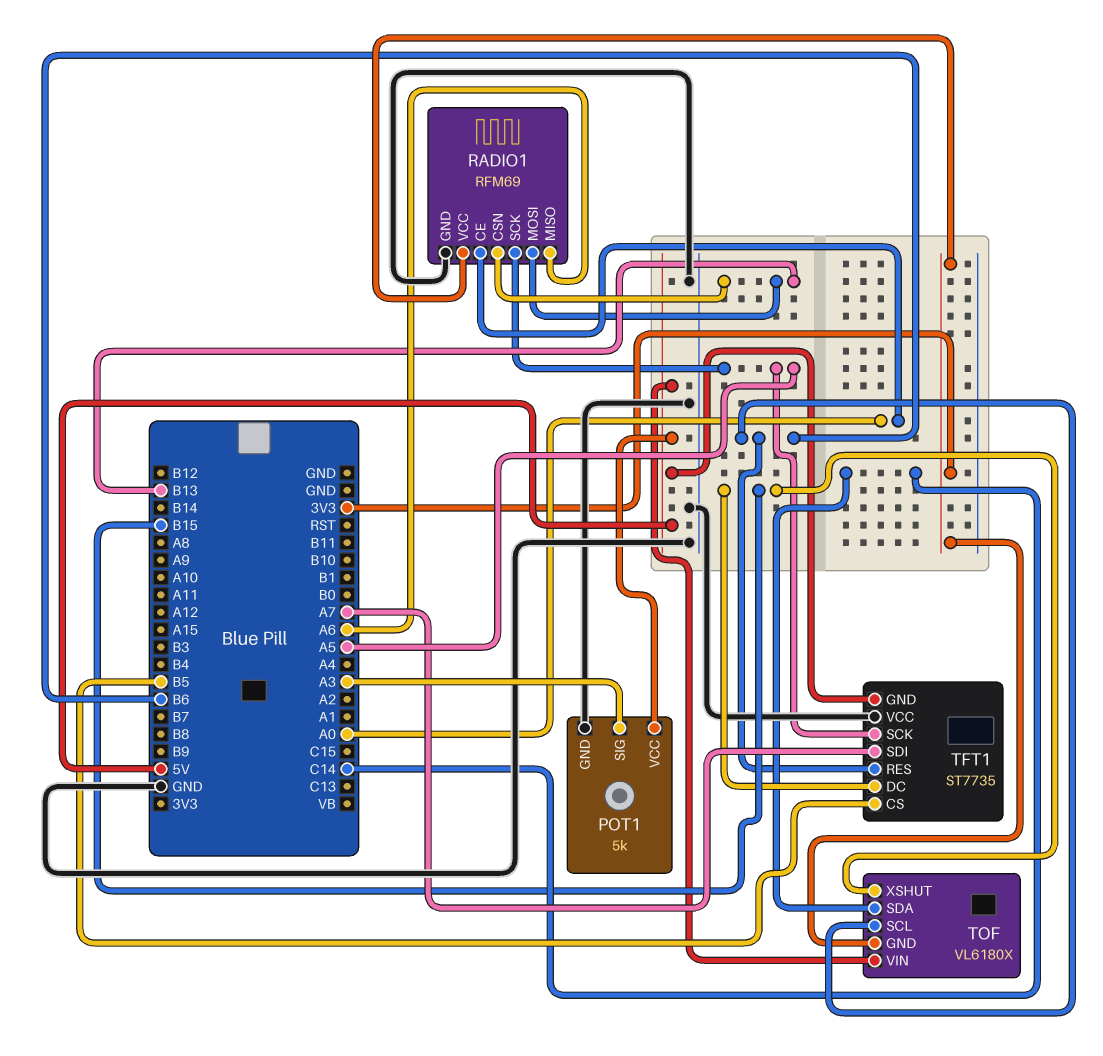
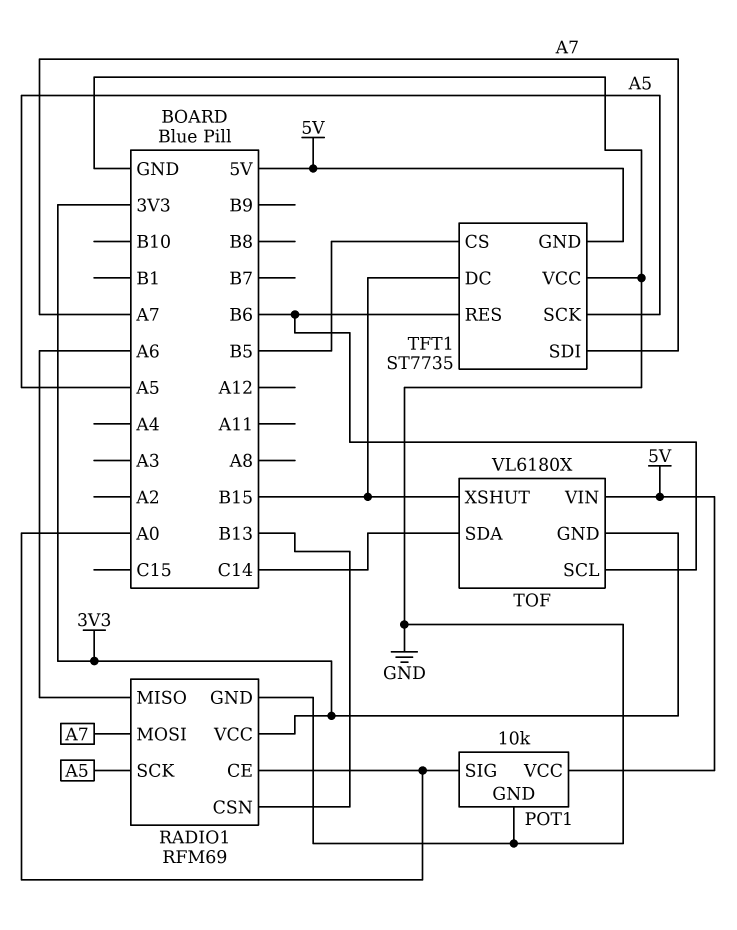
POT1: 5k -> 10k
POT1 pin SIG: A3 -> A0
RADIO1 pin MOSI: B13 -> A7

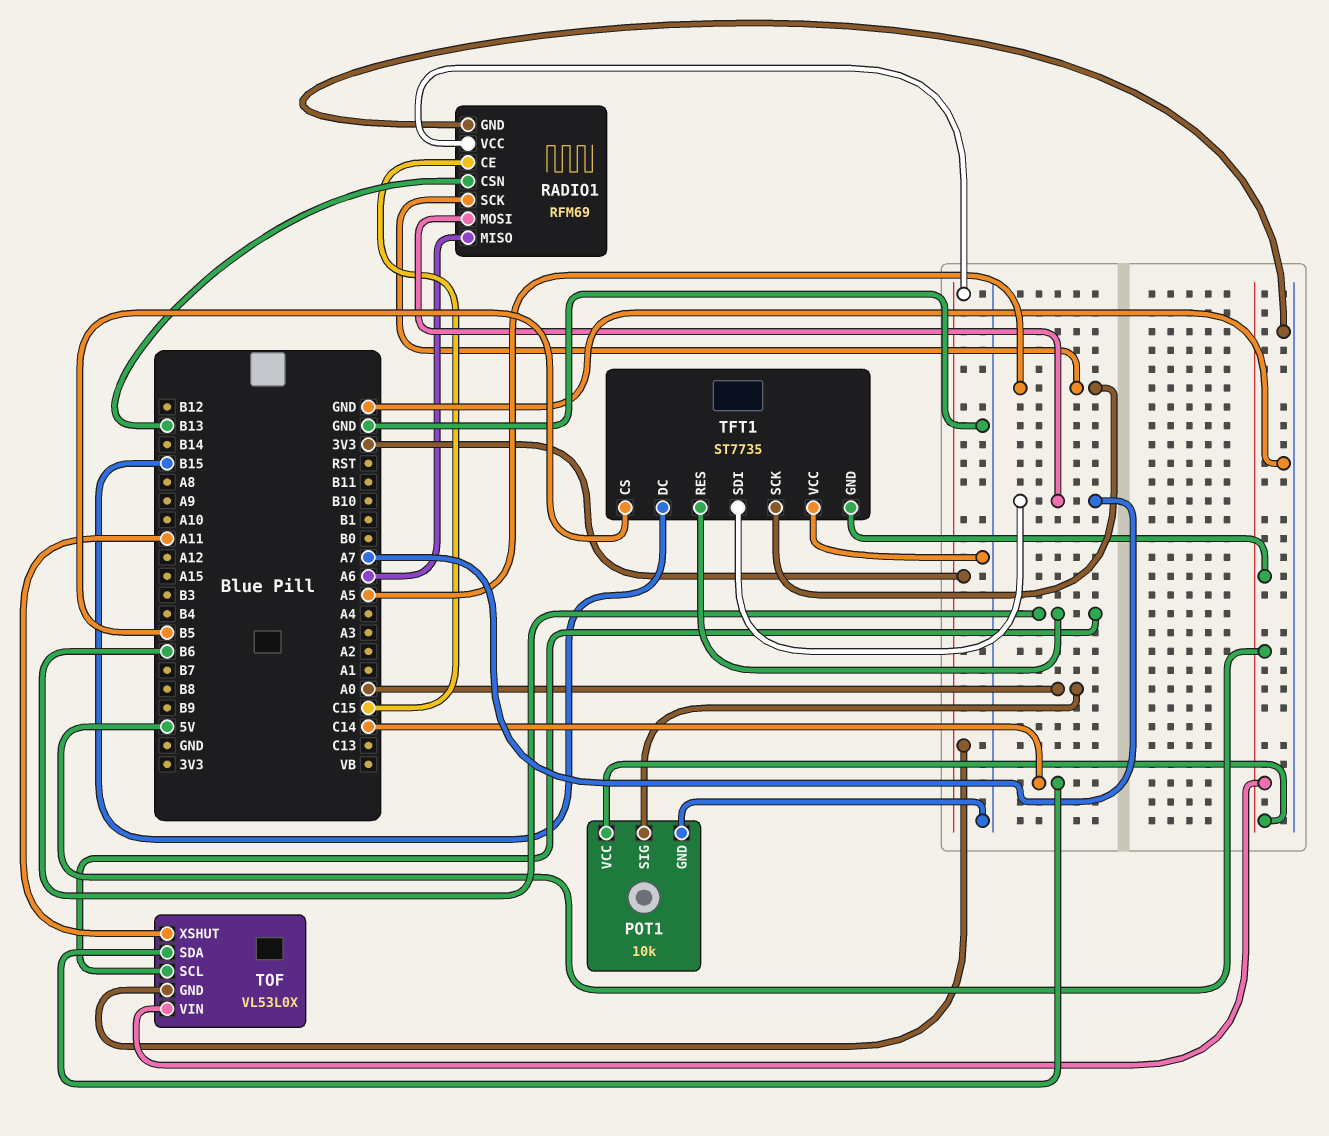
RADIO1 pin CE: A0 -> C15
TOF: VL6180X -> VL53L0X
TOF pin XSHUT: B15 -> A11

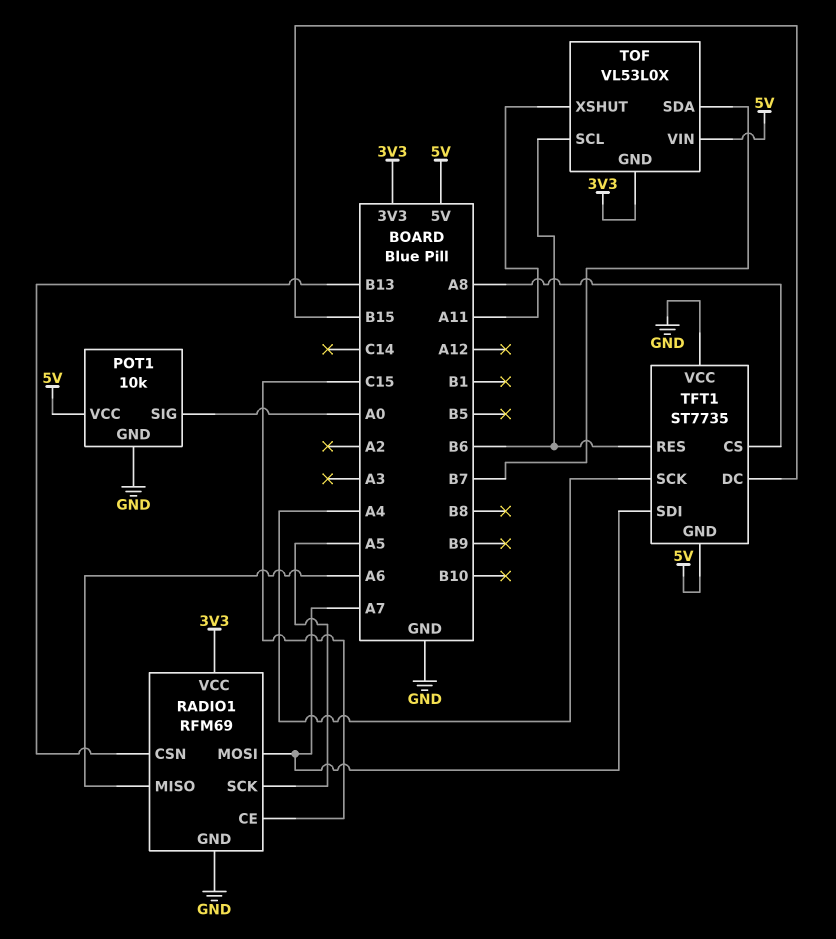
TFT1 pin CS: B5 -> A8
TFT1 pin SCK: A5 -> A4
TOF pin SDA: C14 -> B7

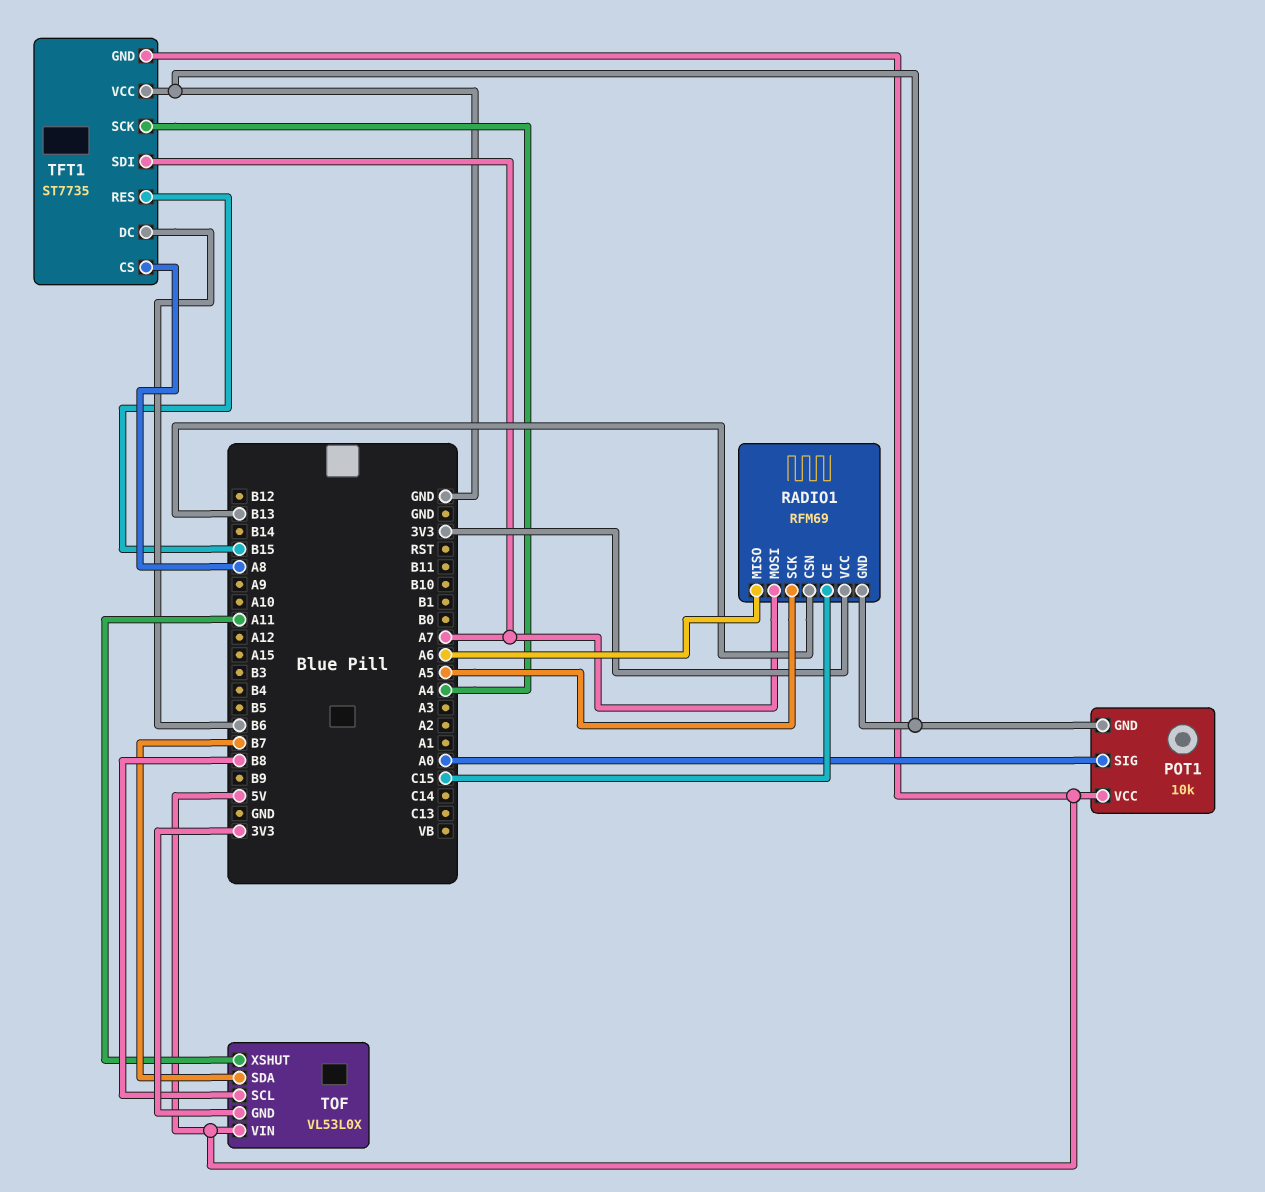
TFT1 pin DC: B15 -> B6
TFT1 pin RES: B6 -> B15
TOF pin SCL: B6 -> B8

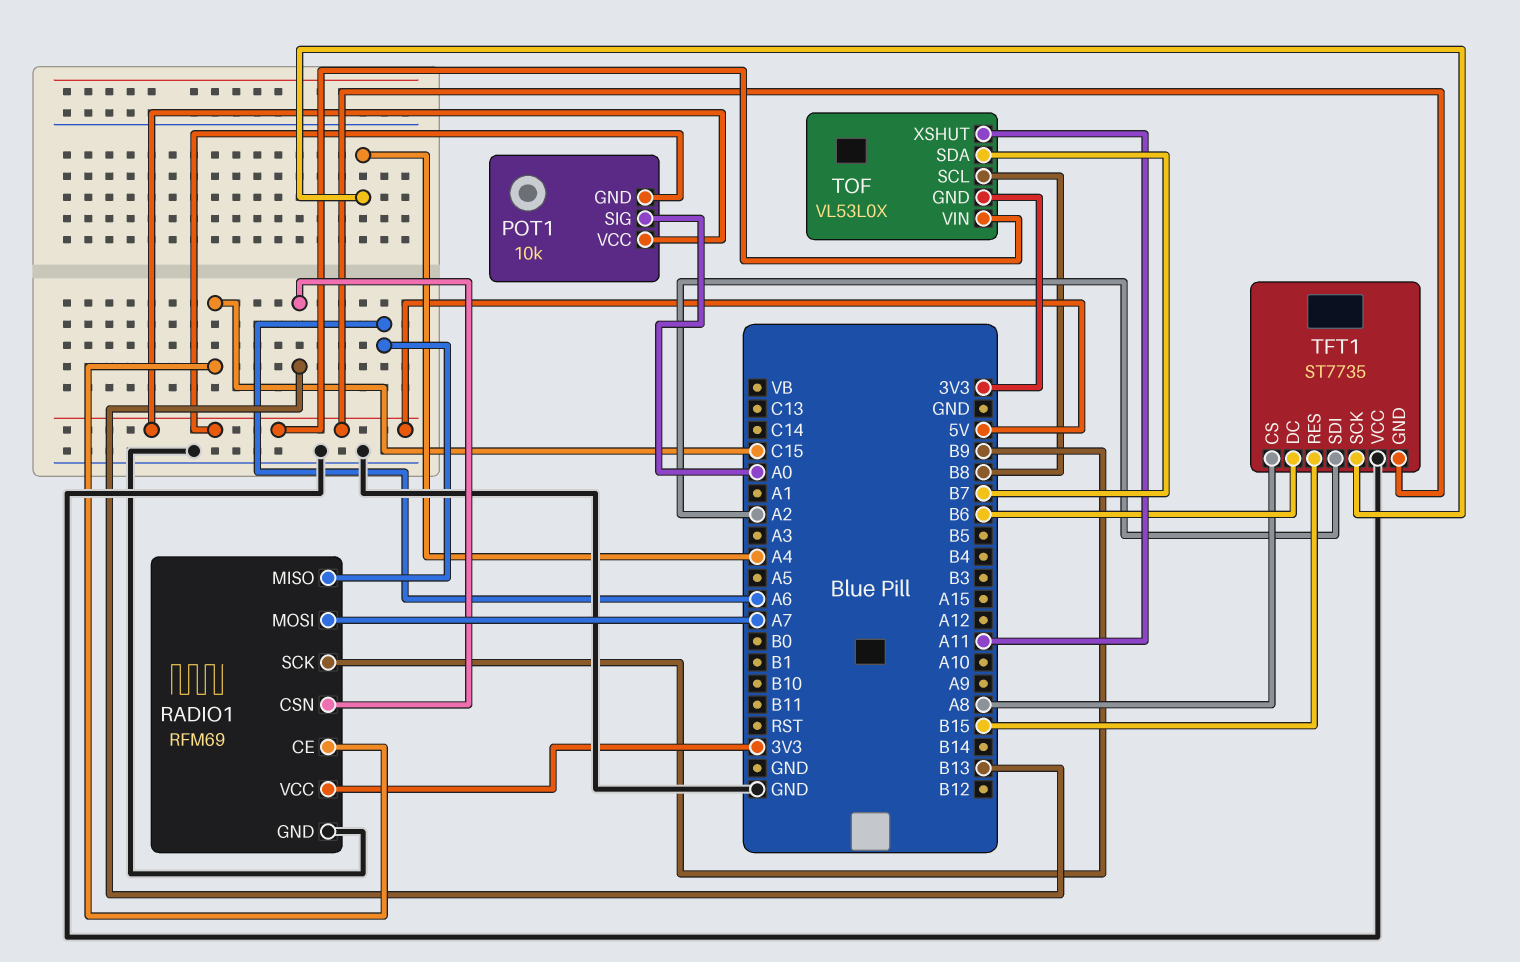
POT1 pin GND: GND -> 5V
RADIO1 pin SCK: A5 -> B9
TFT1 pin SDI: A7 -> A2

